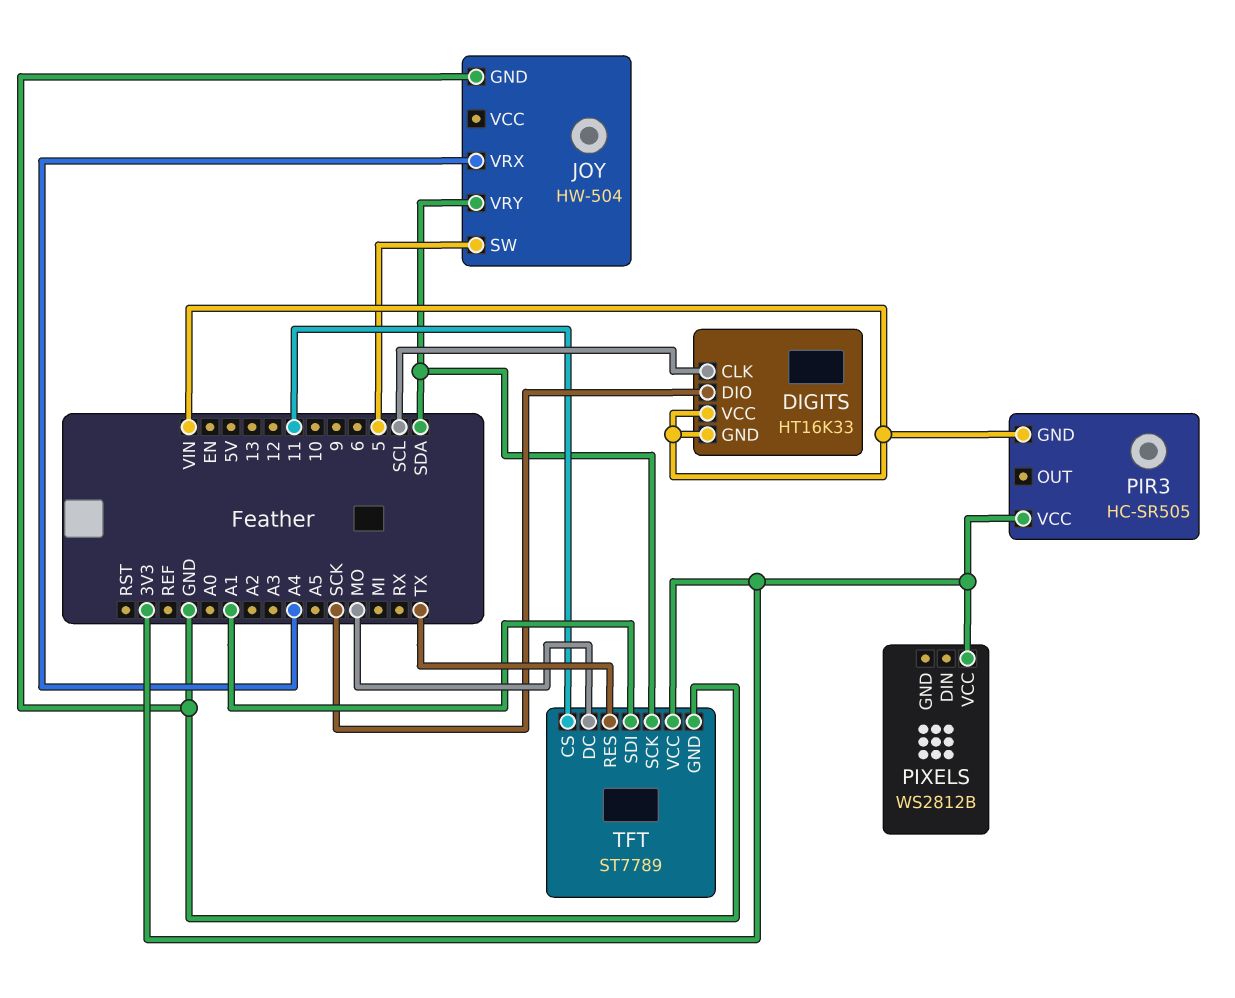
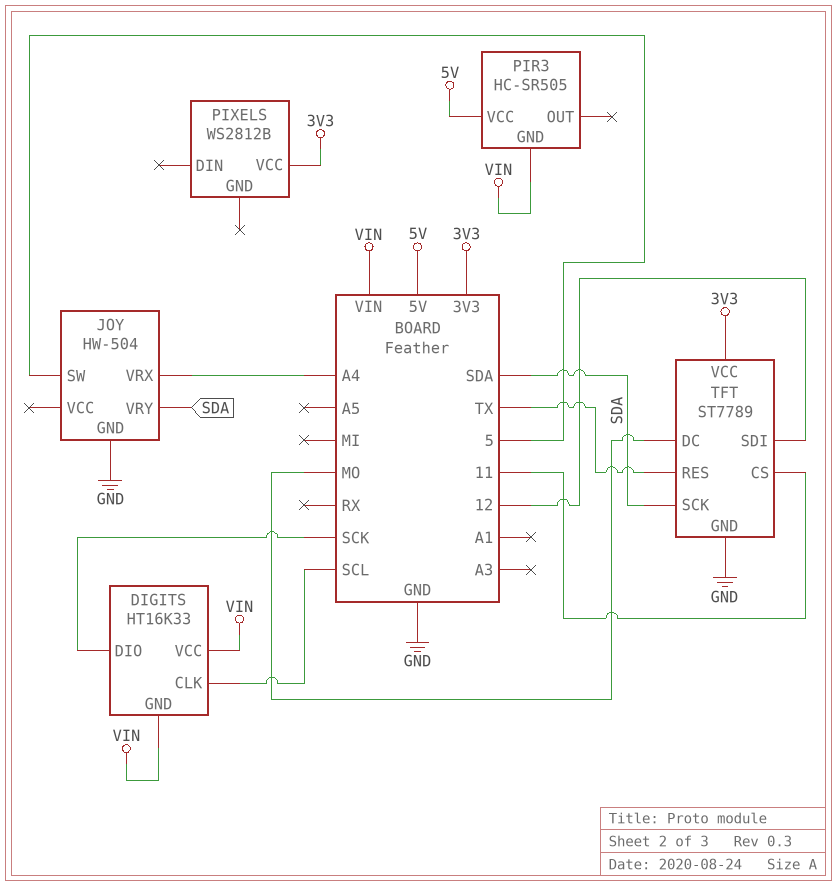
PIR3 pin VCC: 3V3 -> 5V
TFT pin SDI: A1 -> 12

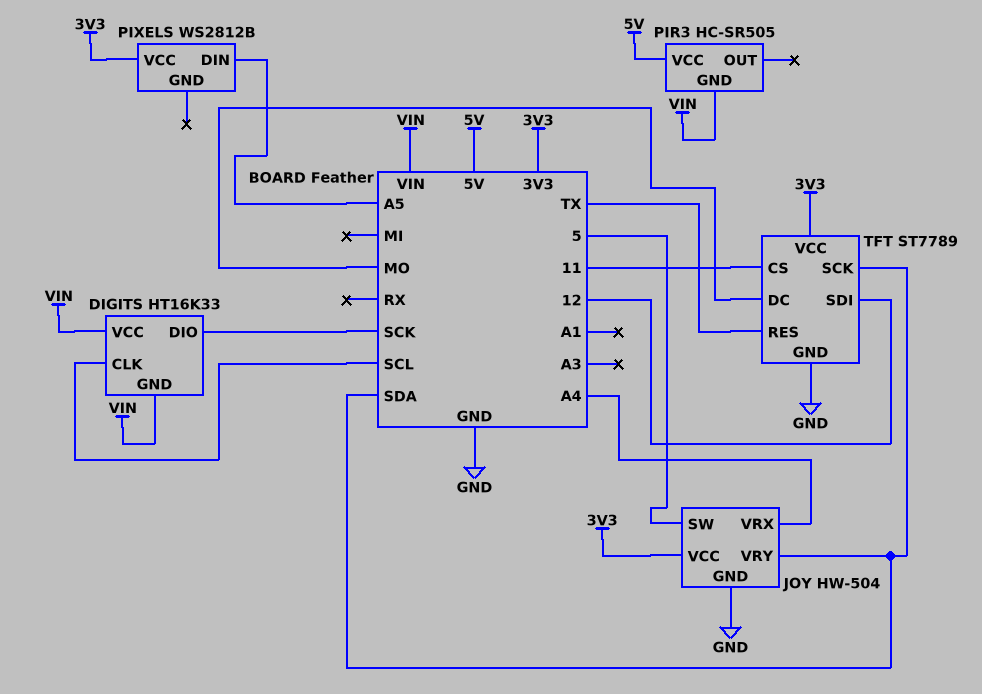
JOY pin VCC: none -> 3V3
PIXELS pin DIN: none -> A5

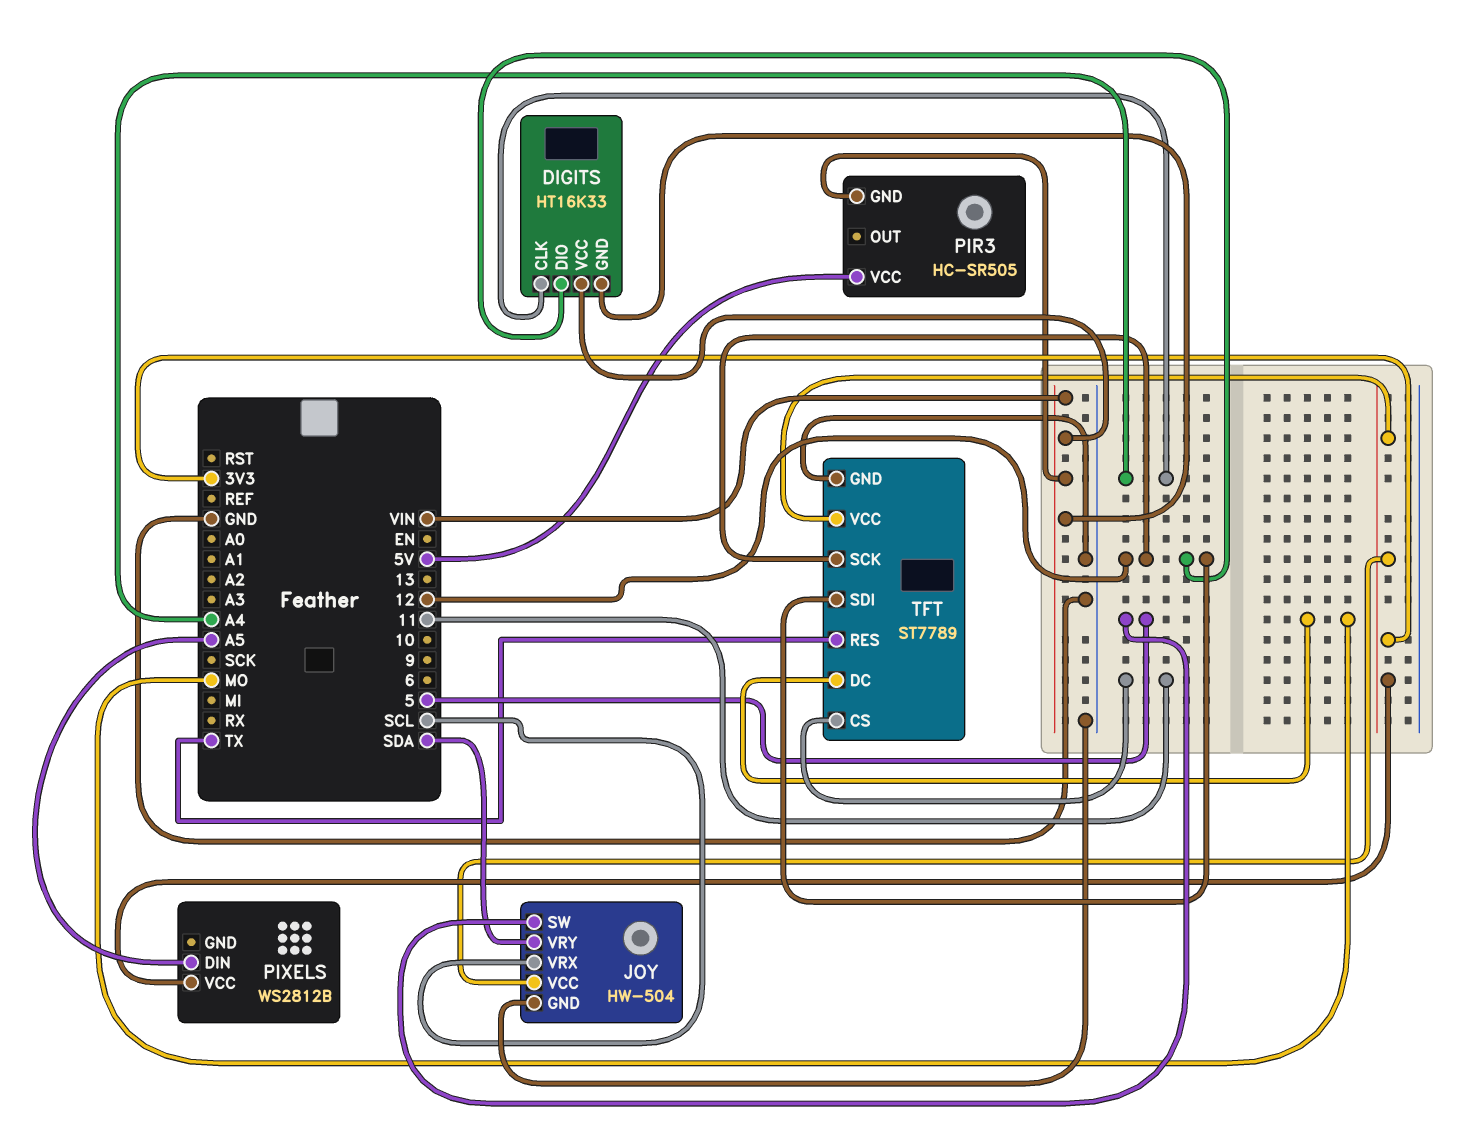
DIGITS pin CLK: SCL -> A4
DIGITS pin DIO: SCK -> 12
JOY pin VRX: A4 -> SCL
TFT pin SCK: SDA -> 12

